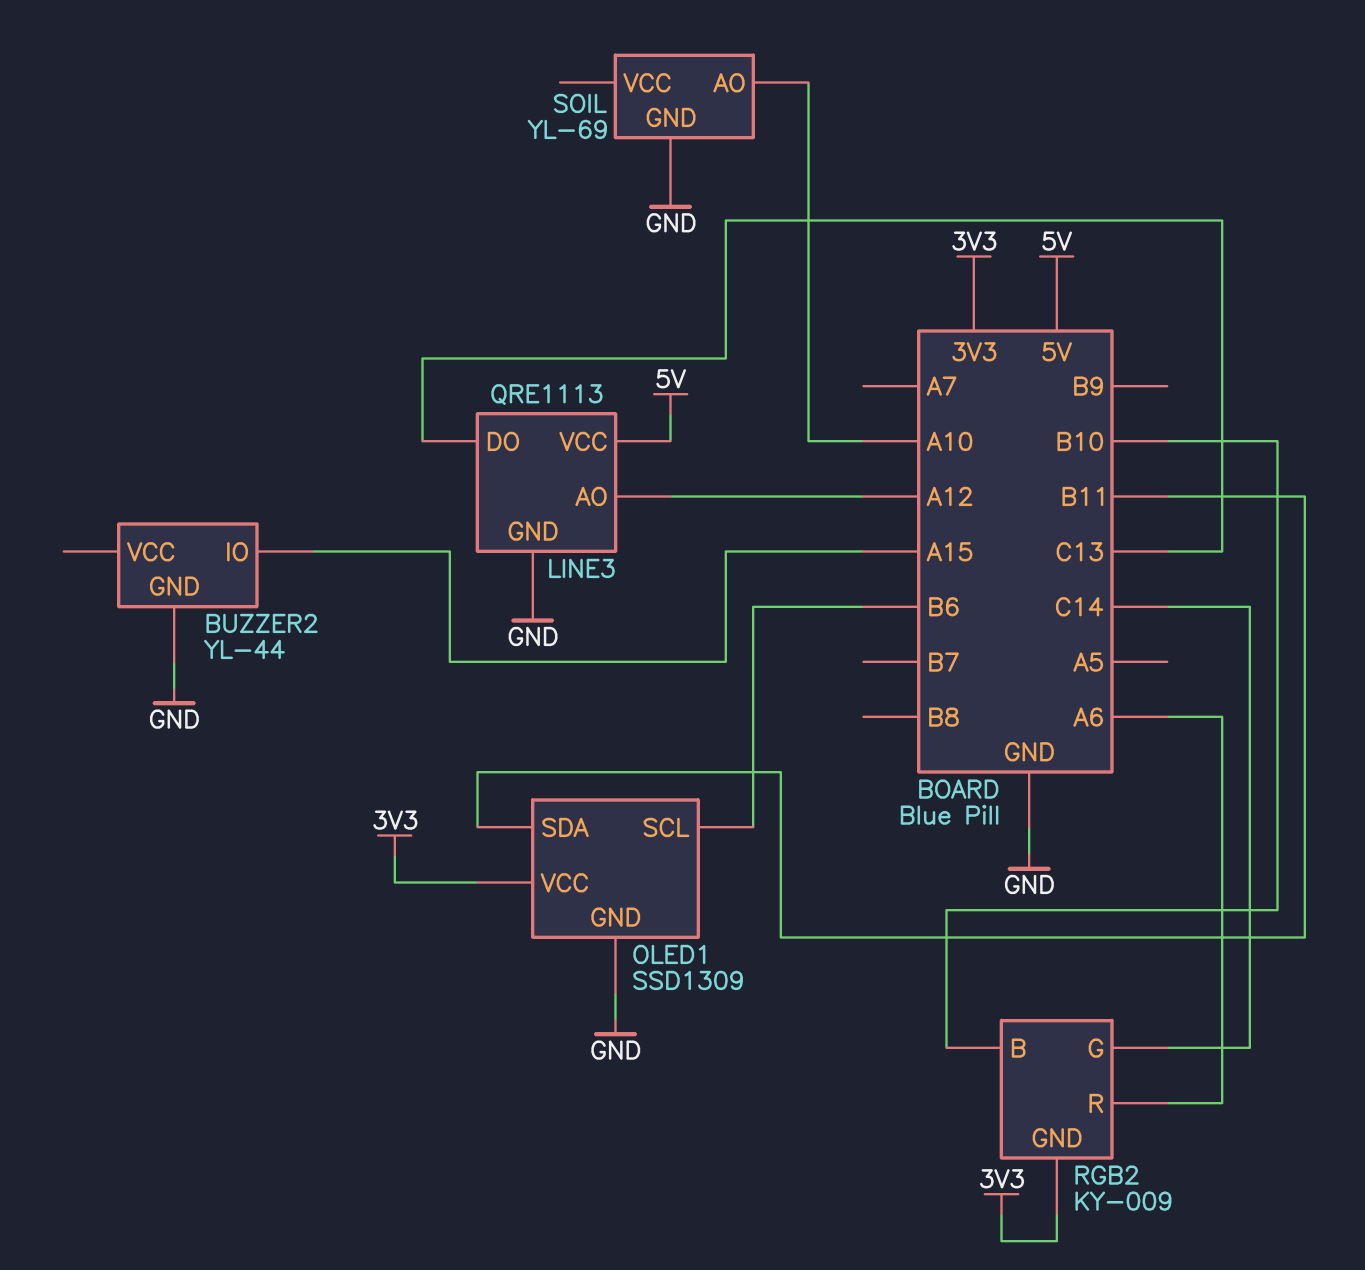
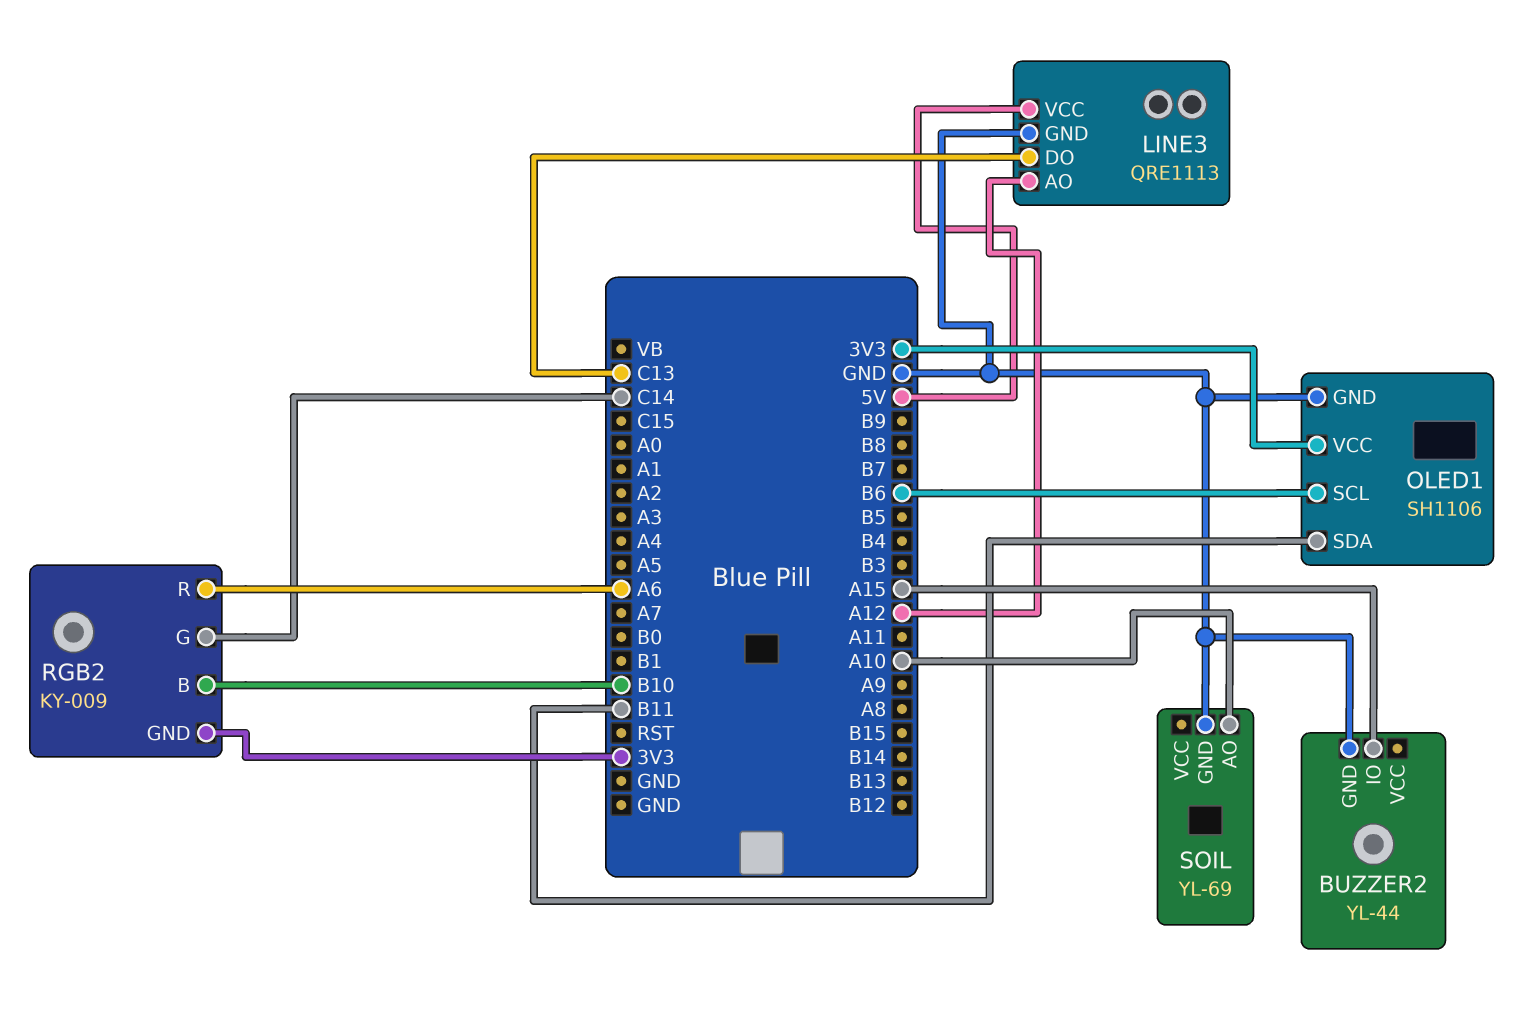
OLED1: SSD1309 -> SH1106

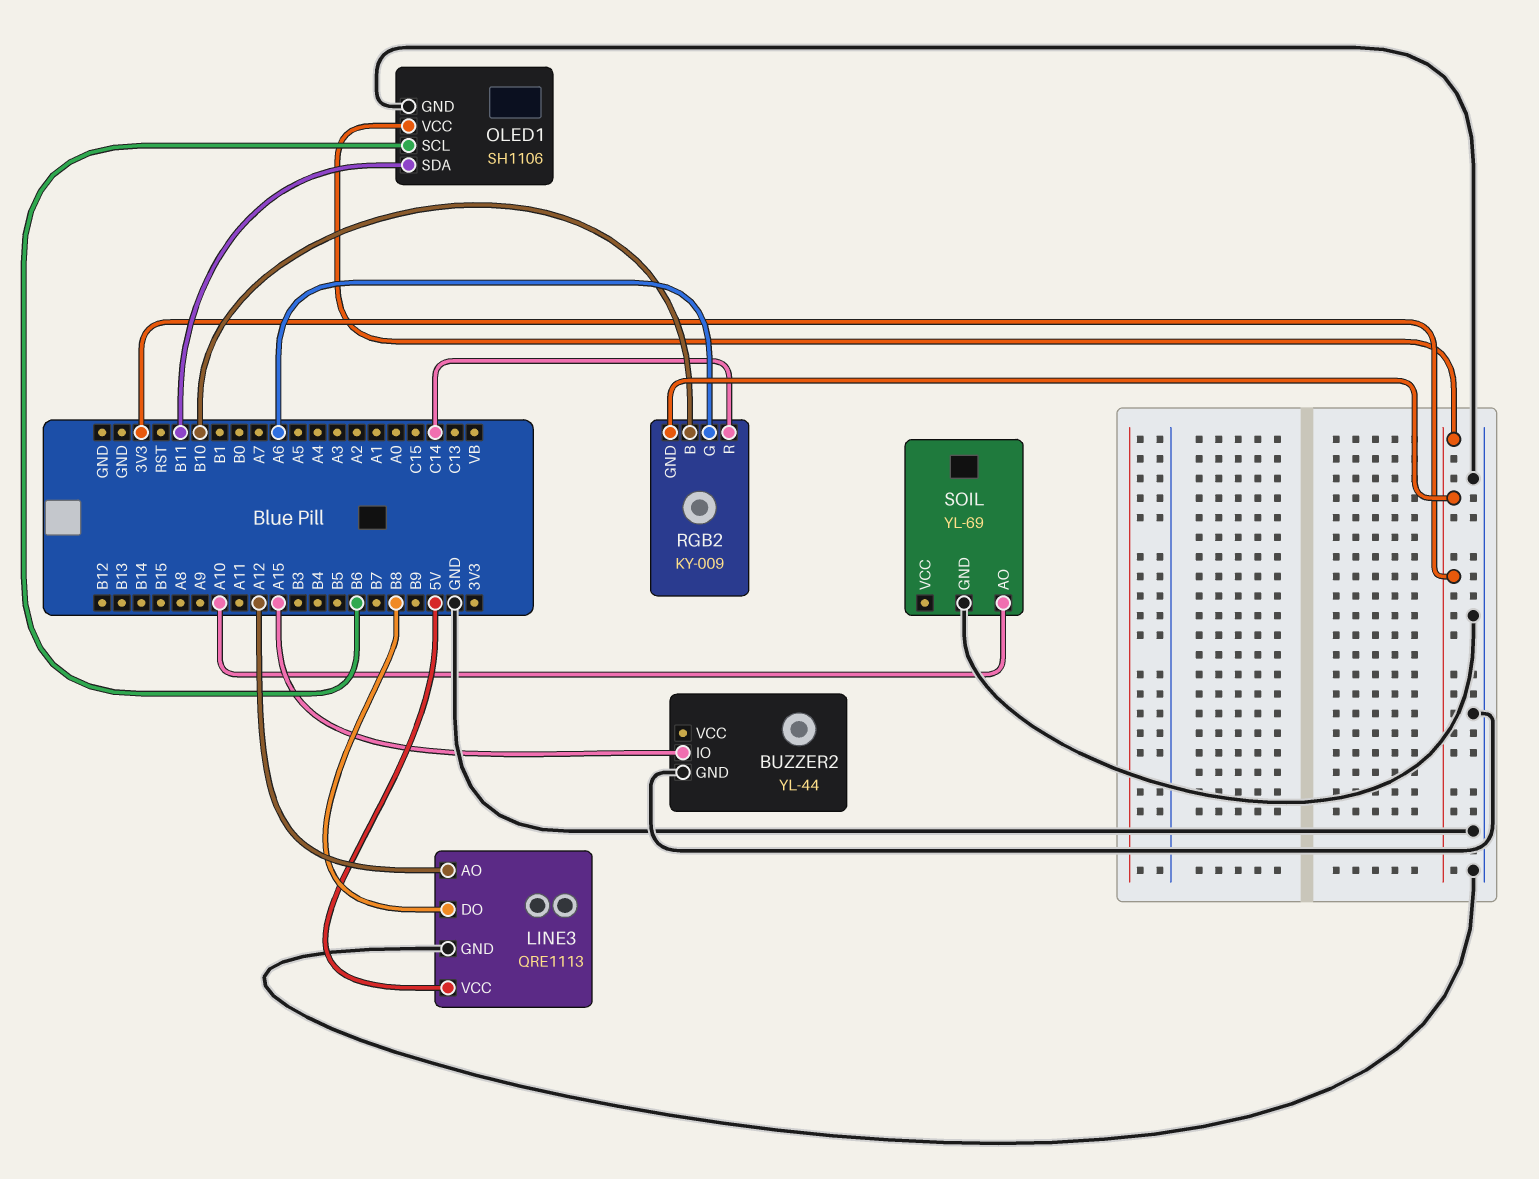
LINE3 pin DO: C13 -> B8
RGB2 pin G: C14 -> A6
RGB2 pin R: A6 -> C14

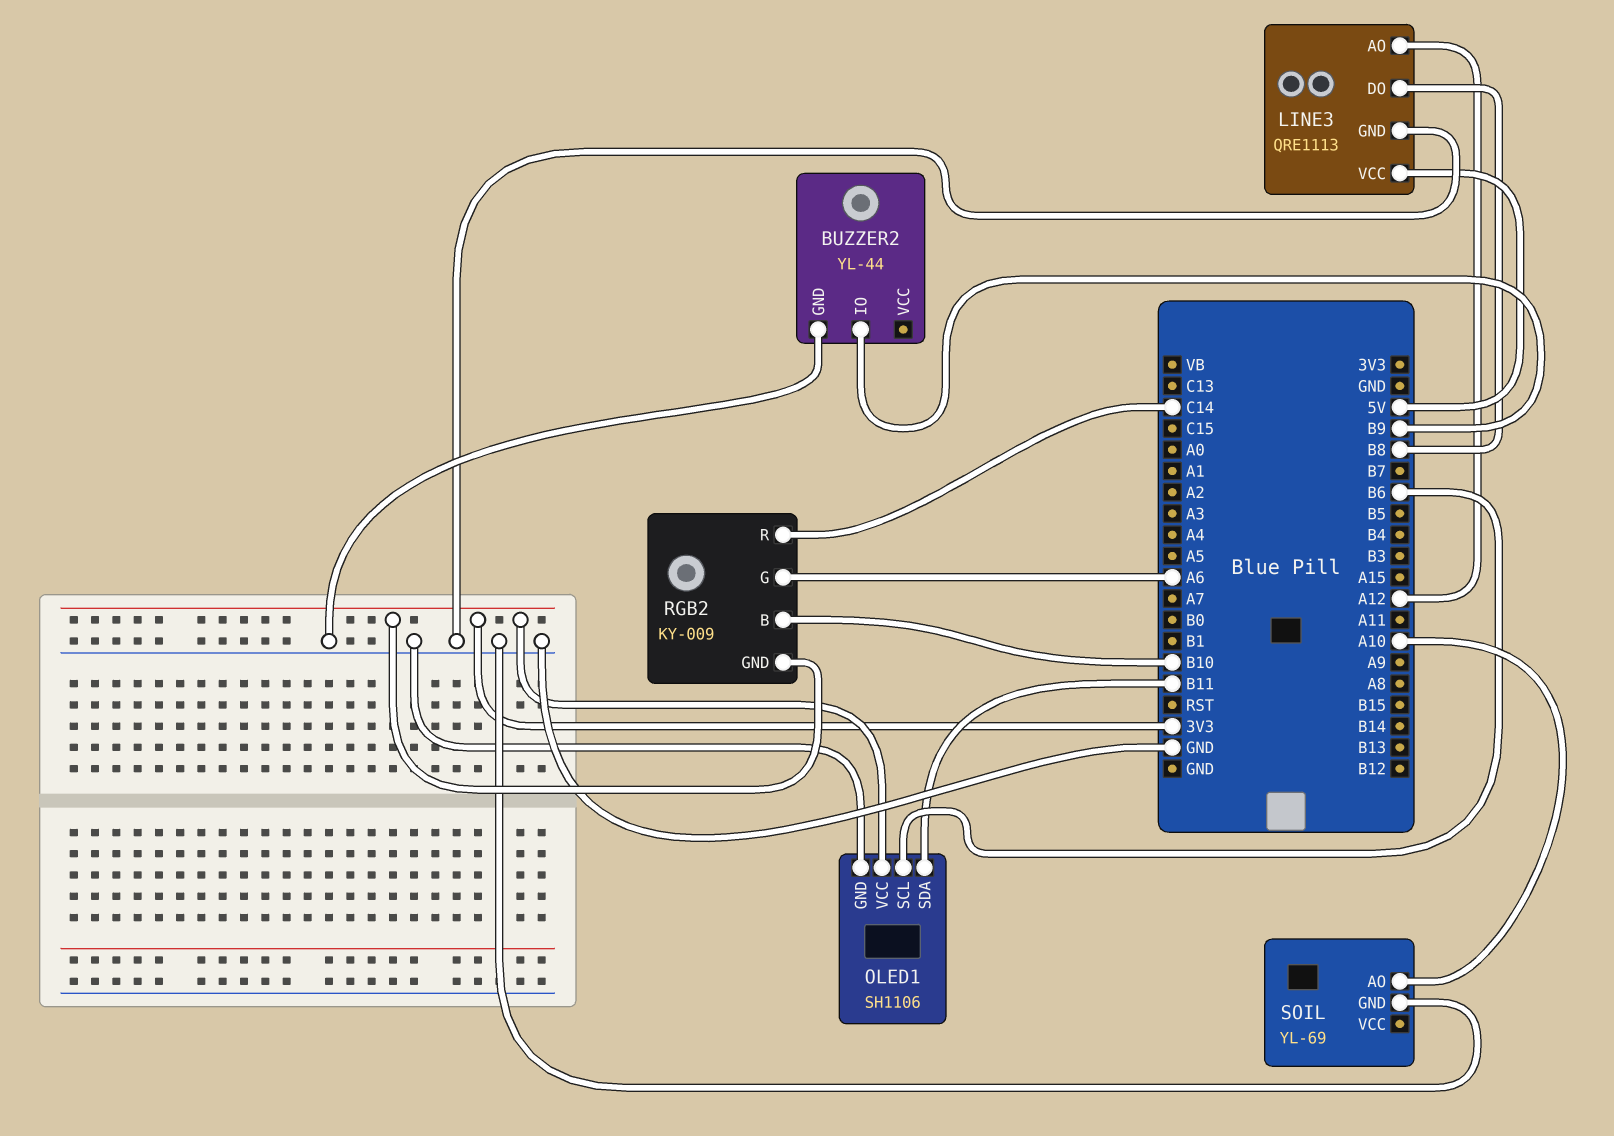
BUZZER2 pin IO: A15 -> B9

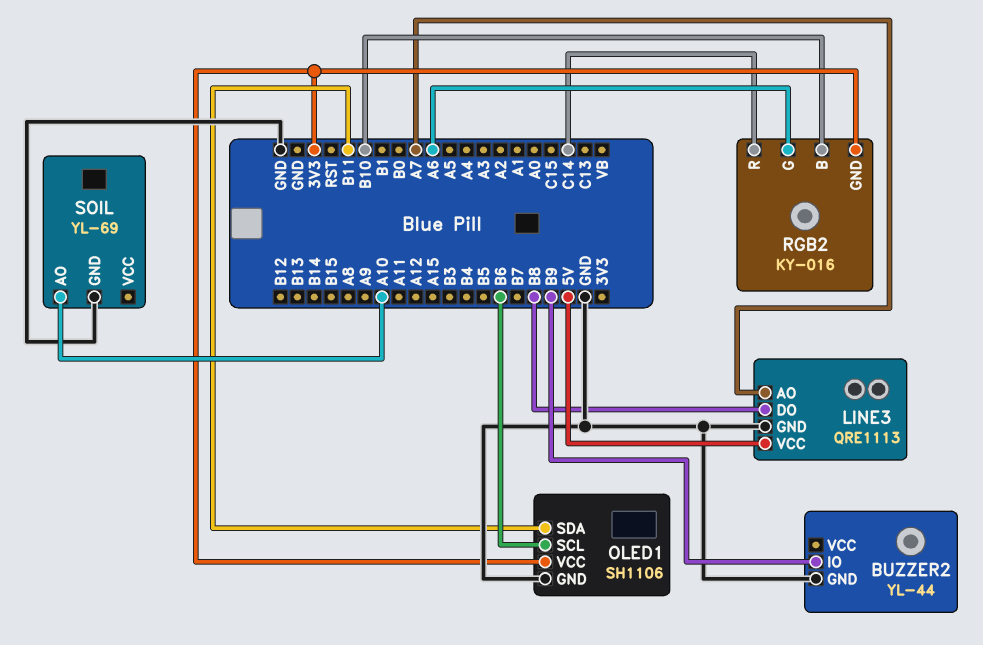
LINE3 pin AO: A12 -> A7
RGB2: KY-009 -> KY-016

